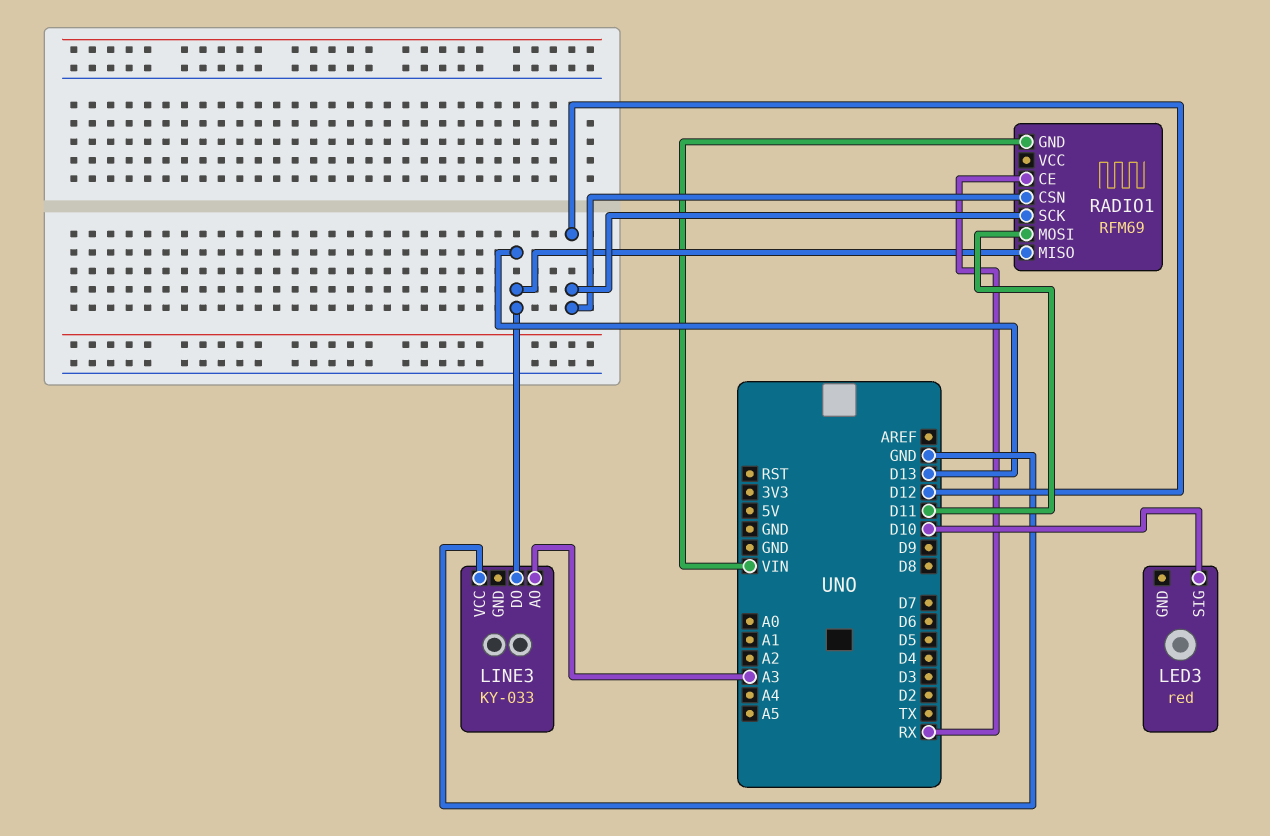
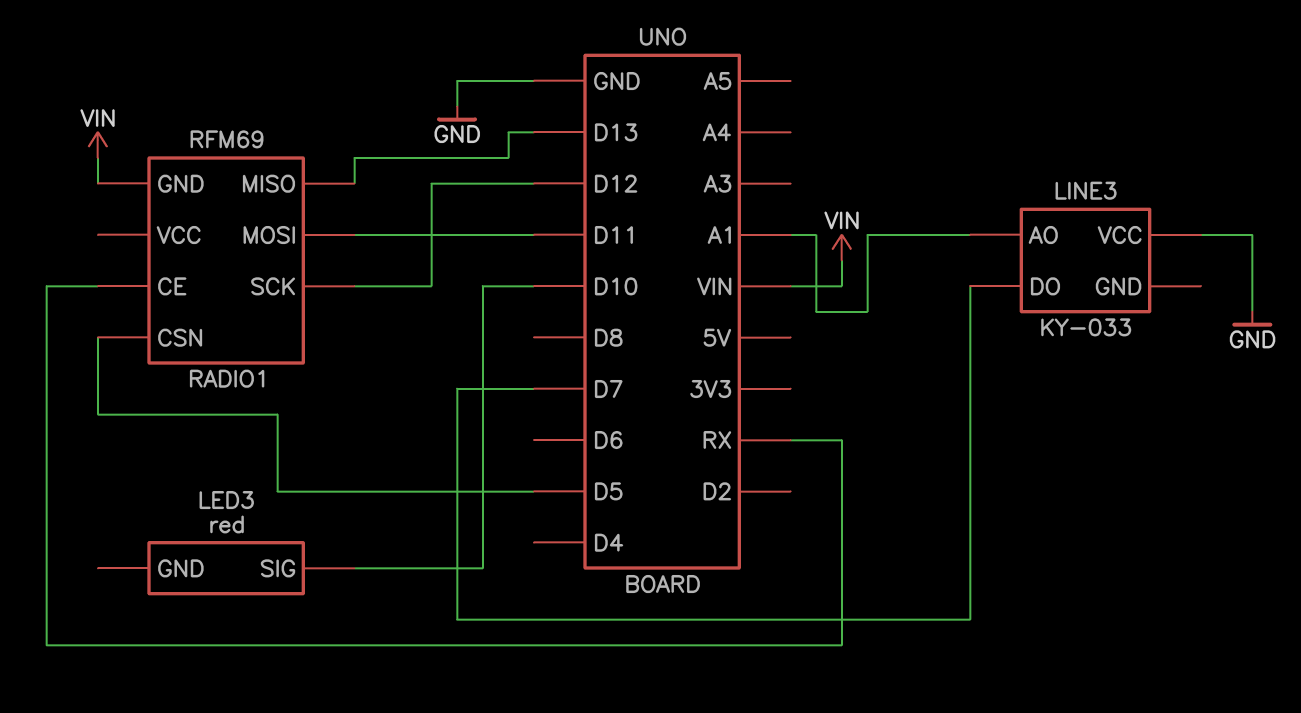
LINE3 pin AO: A3 -> A1
LINE3 pin DO: D13 -> D7
RADIO1 pin CSN: D12 -> D5

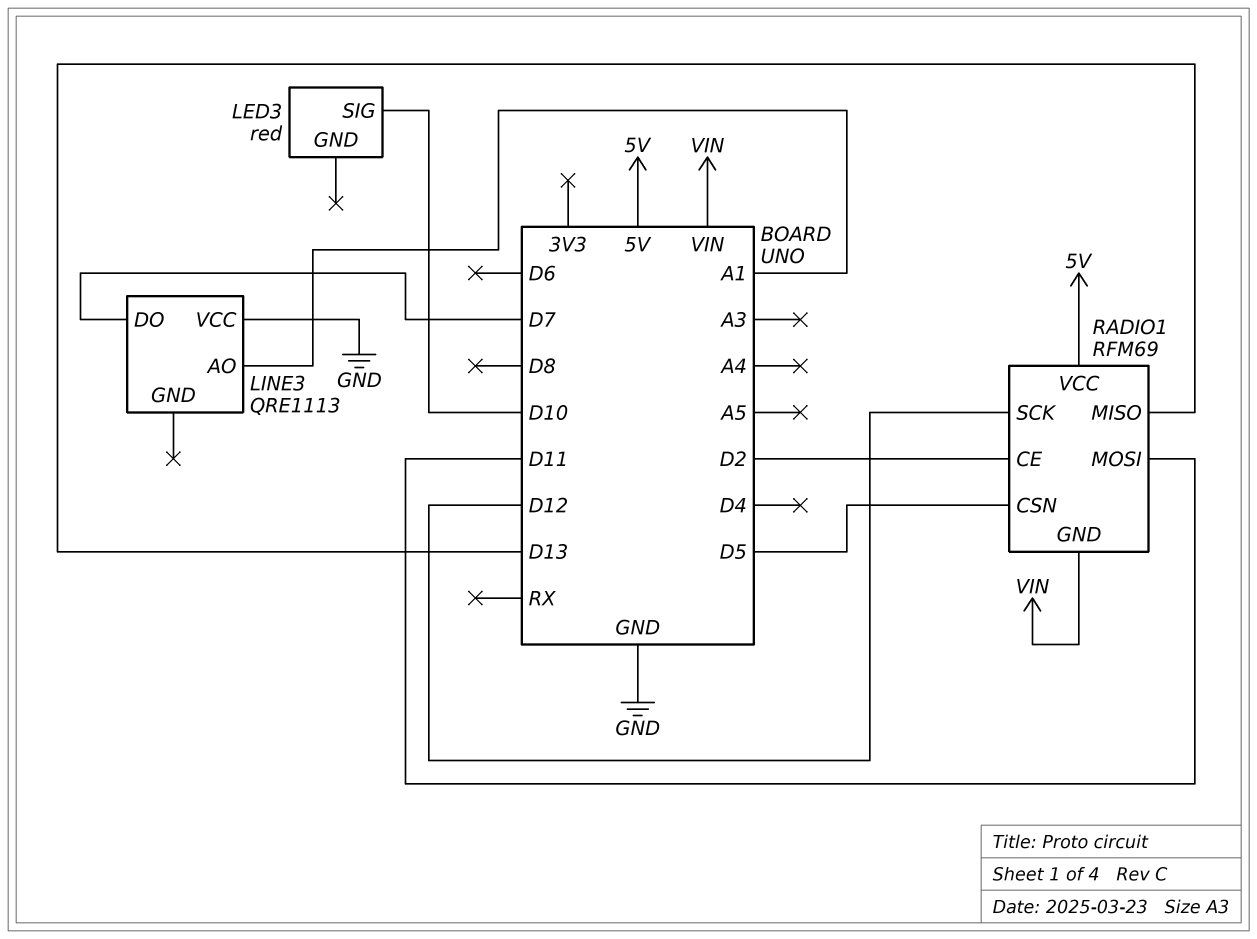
LINE3: KY-033 -> QRE1113
RADIO1 pin CE: RX -> D2
RADIO1 pin VCC: none -> 5V

